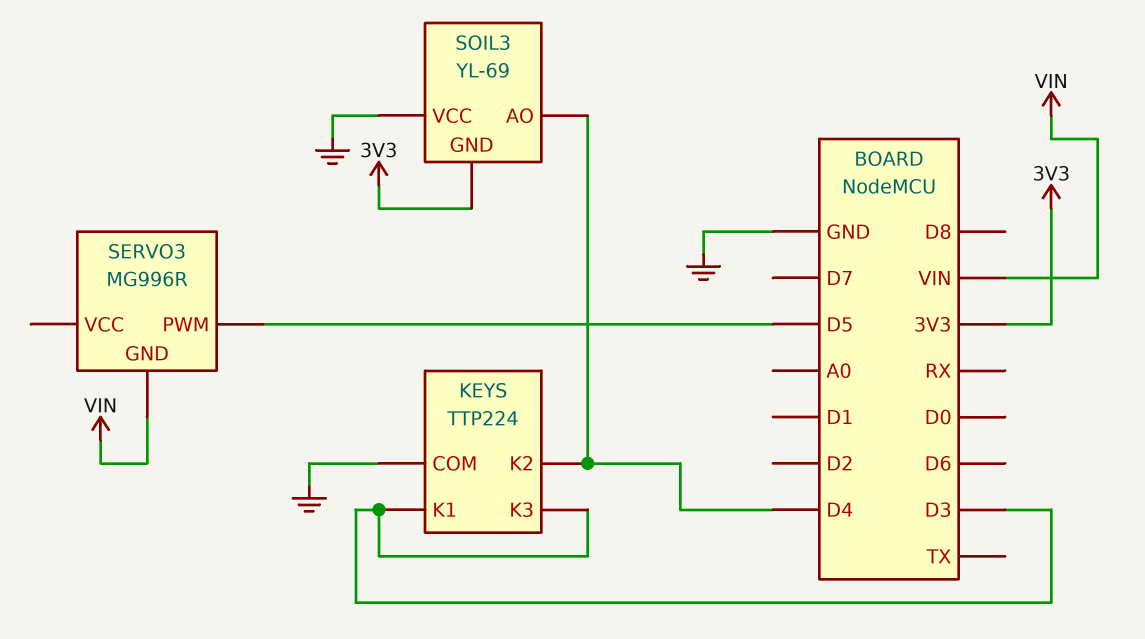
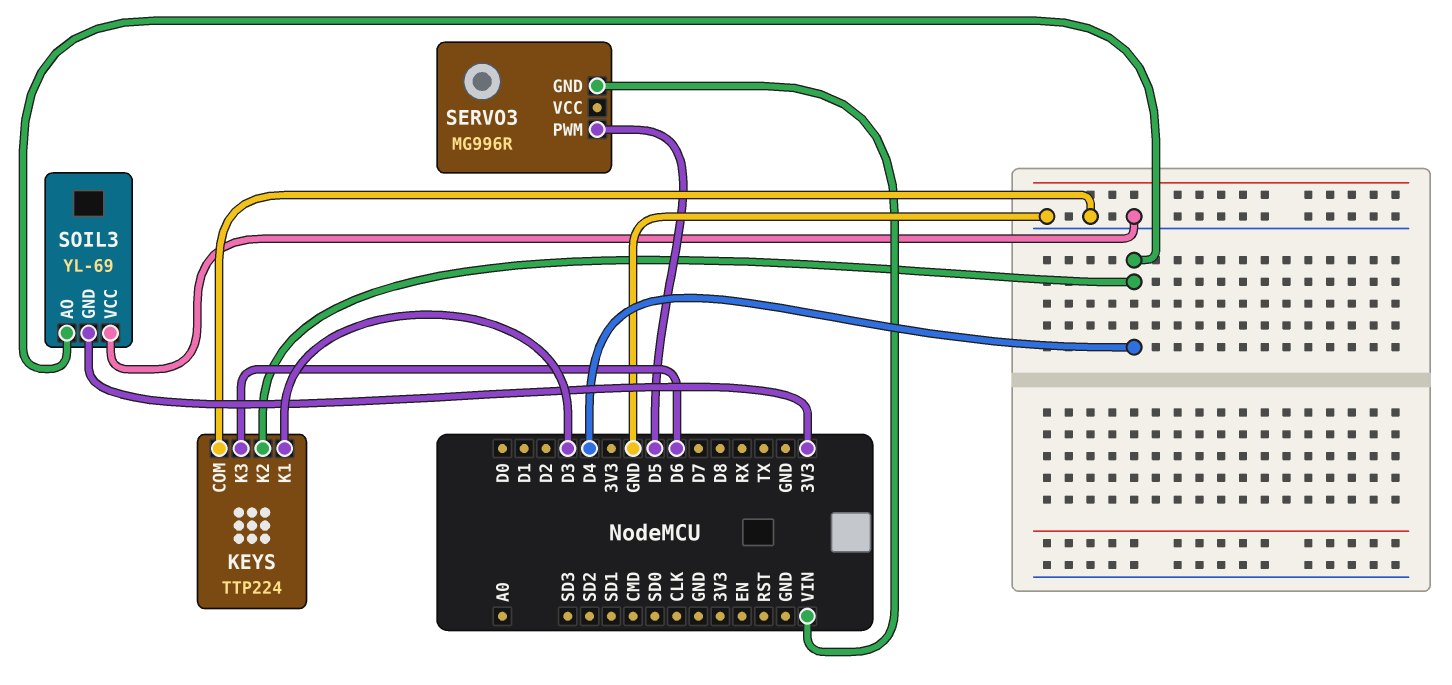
KEYS pin K3: D3 -> D6

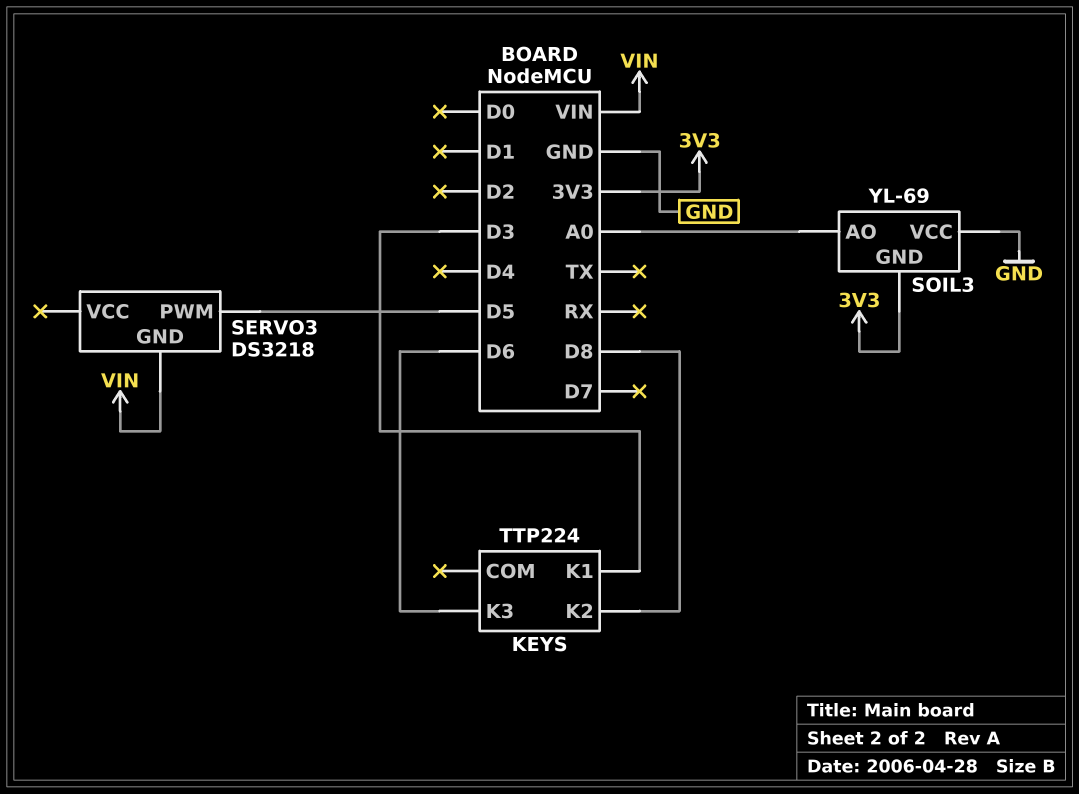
KEYS pin COM: GND -> none
KEYS pin K2: D4 -> D8
SERVO3: MG996R -> DS3218
SOIL3 pin AO: D4 -> A0

